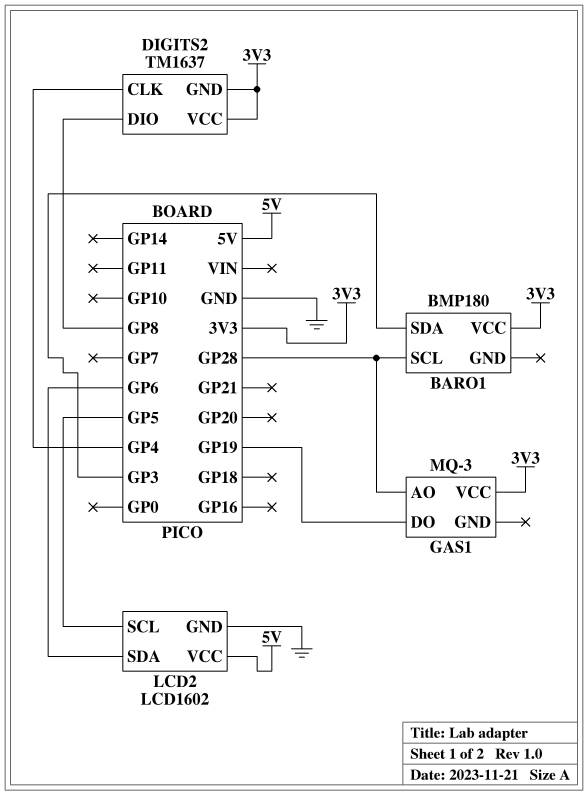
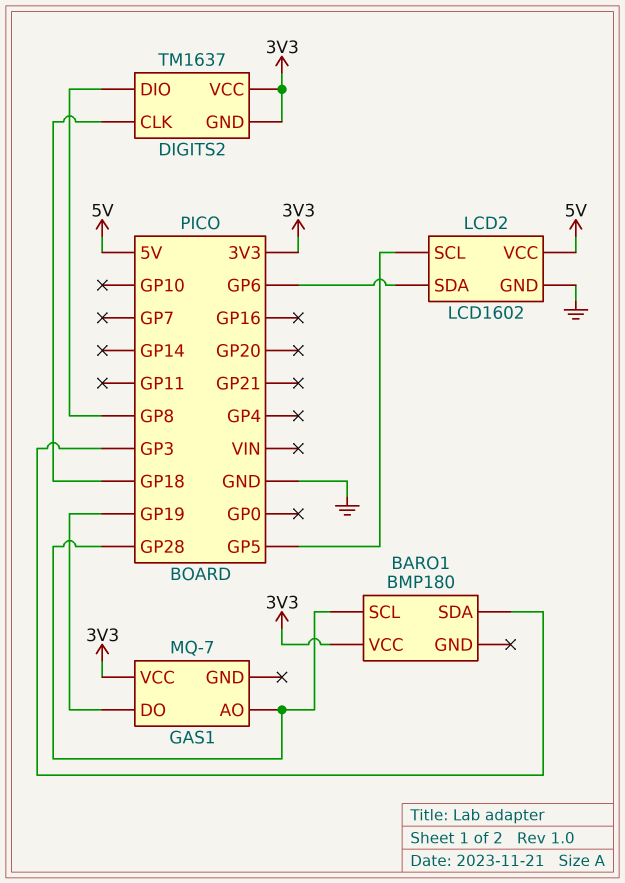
DIGITS2 pin CLK: GP4 -> GP18
GAS1: MQ-3 -> MQ-7

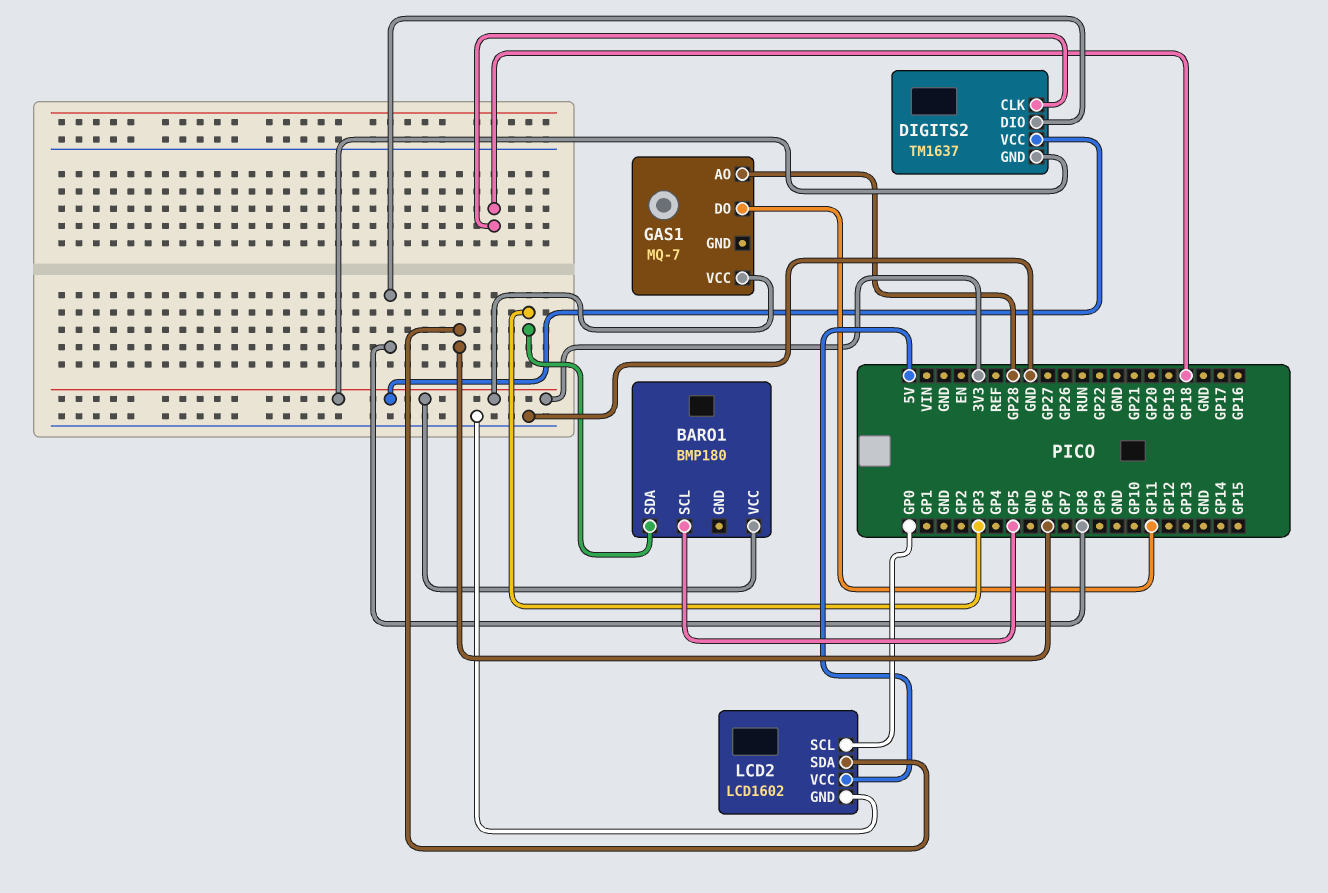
BARO1 pin SCL: GP28 -> GP5
GAS1 pin DO: GP19 -> GP11
LCD2 pin SCL: GP5 -> GP0

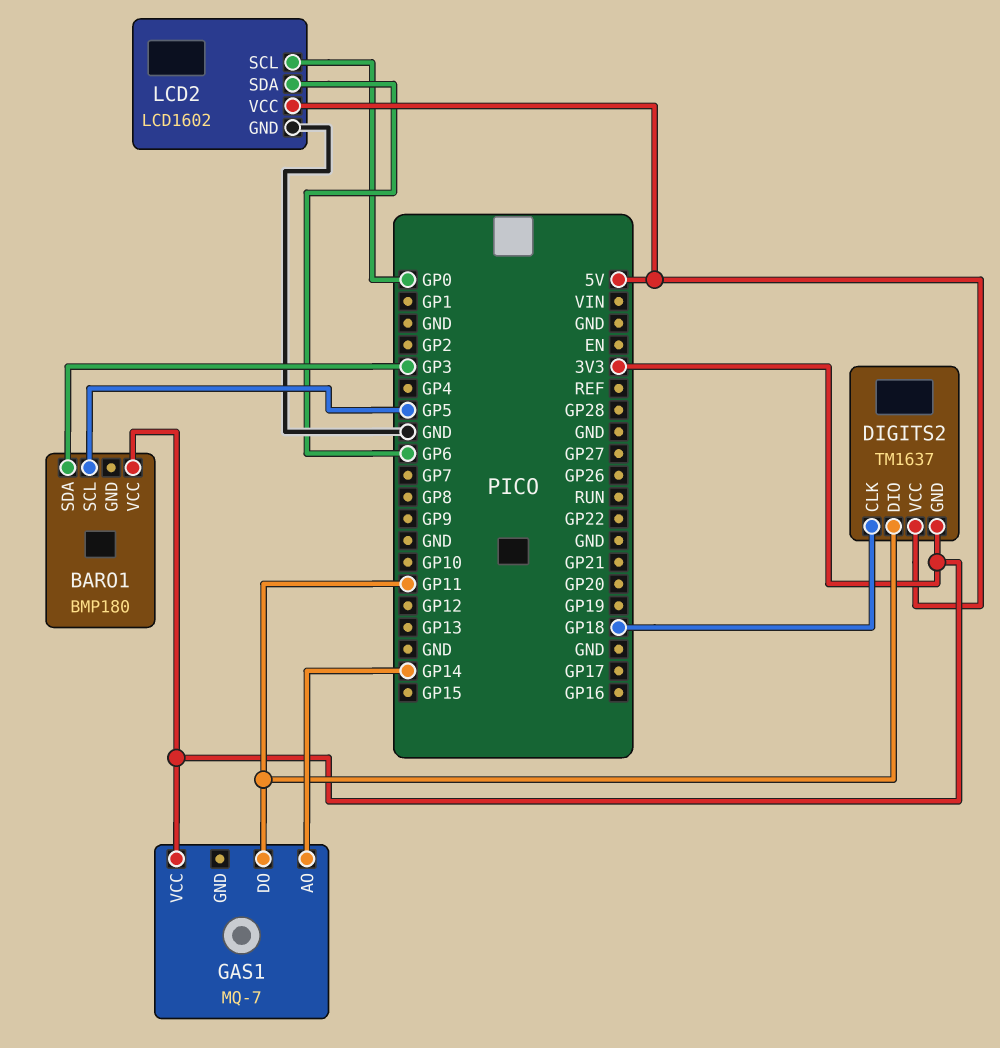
DIGITS2 pin DIO: GP8 -> GP11
DIGITS2 pin VCC: 3V3 -> 5V
GAS1 pin AO: GP28 -> GP14

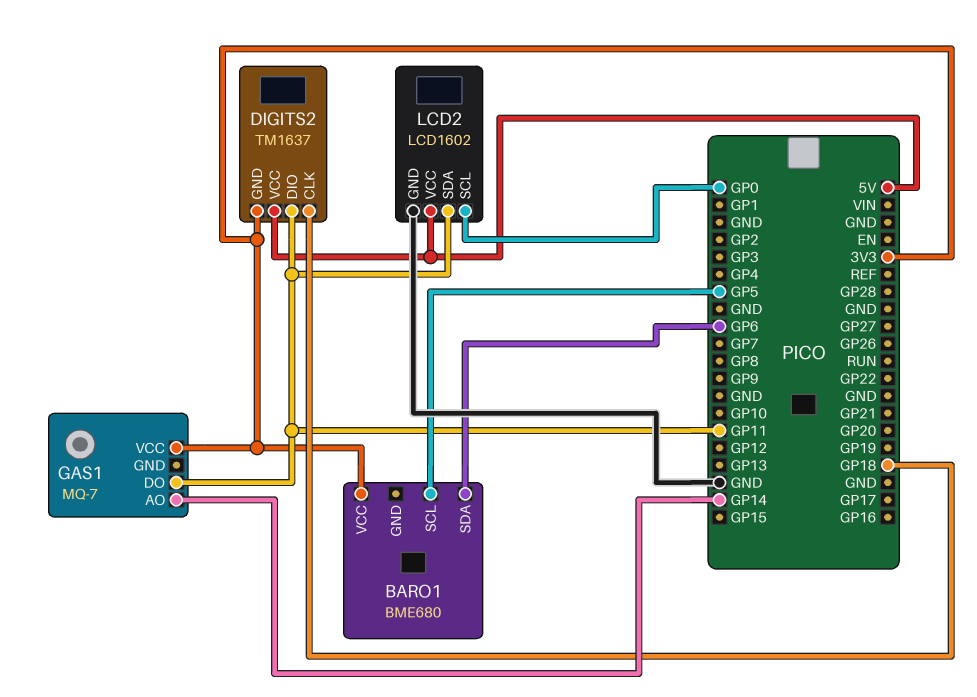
BARO1: BMP180 -> BME680
BARO1 pin SDA: GP3 -> GP6
LCD2 pin SDA: GP6 -> GP11

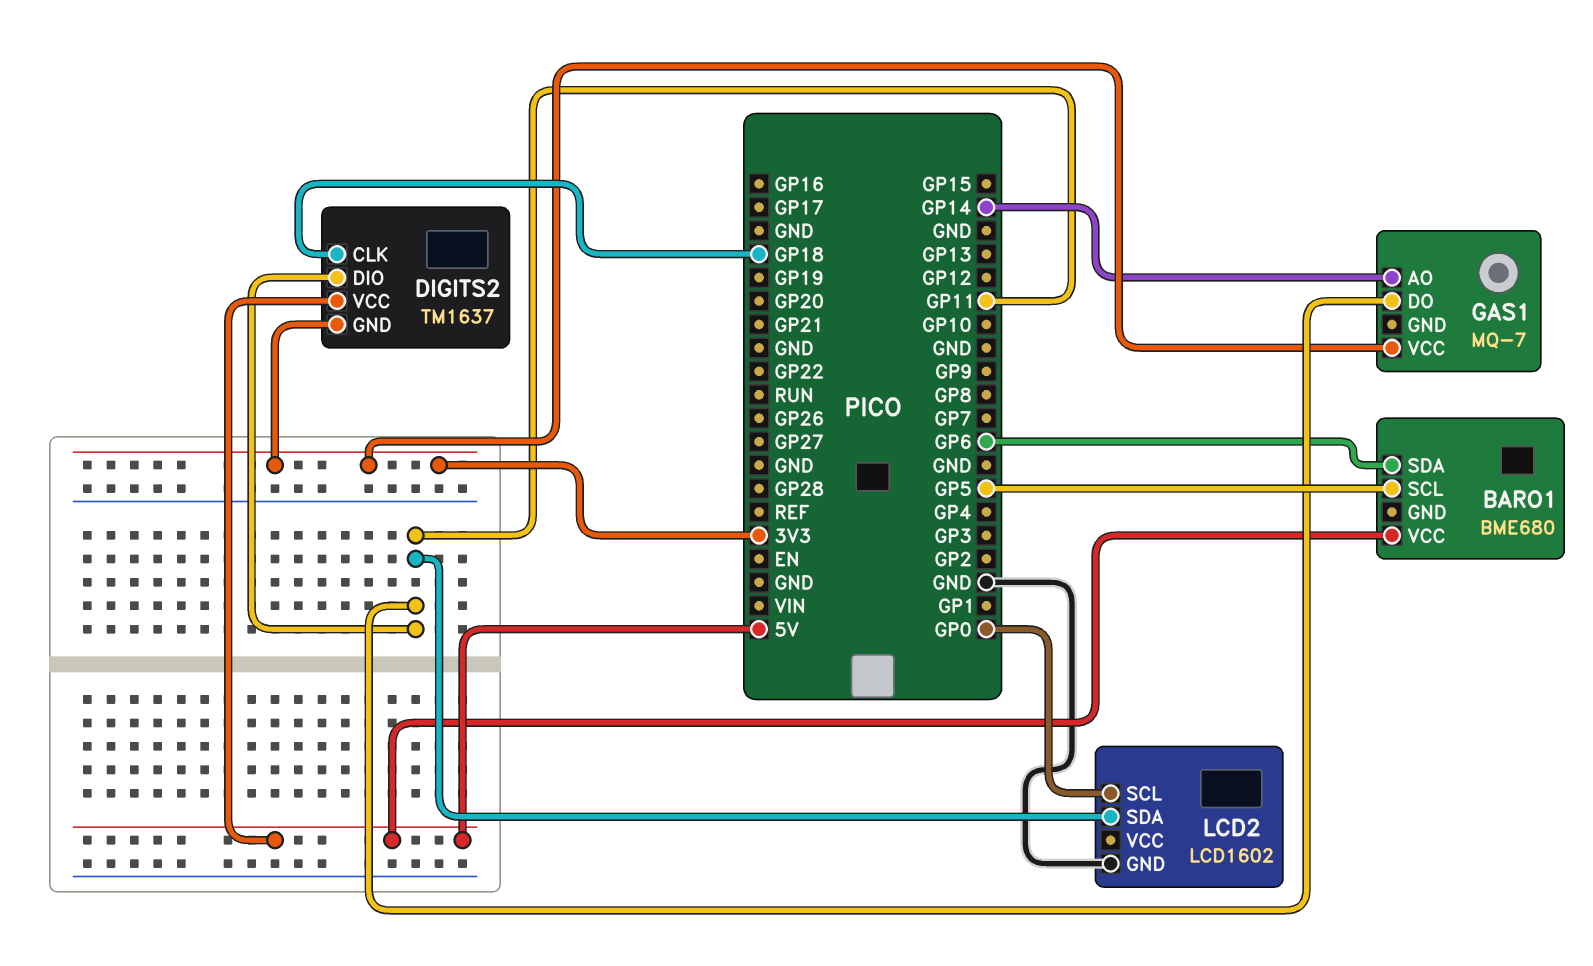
BARO1 pin VCC: 3V3 -> 5V
LCD2 pin VCC: 5V -> none

